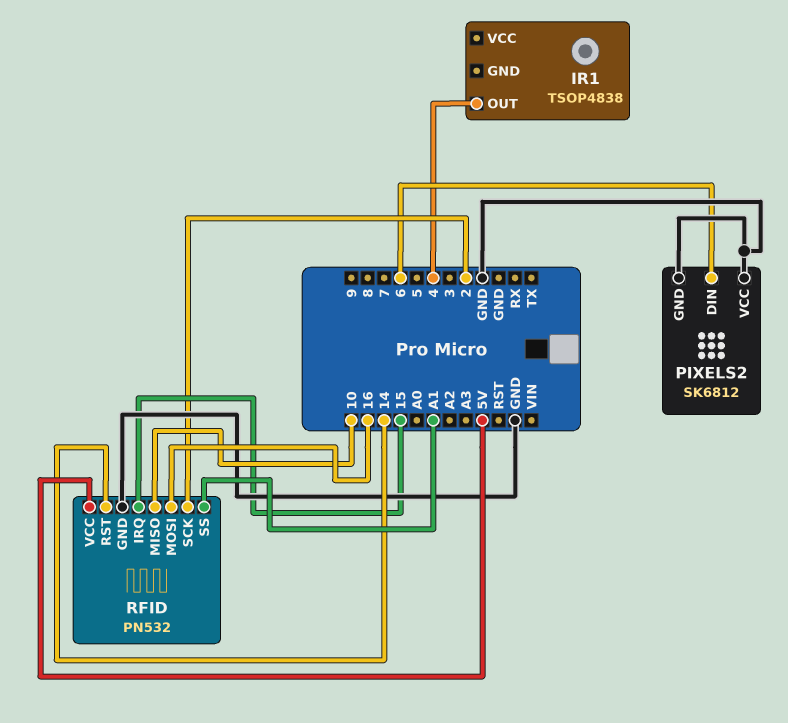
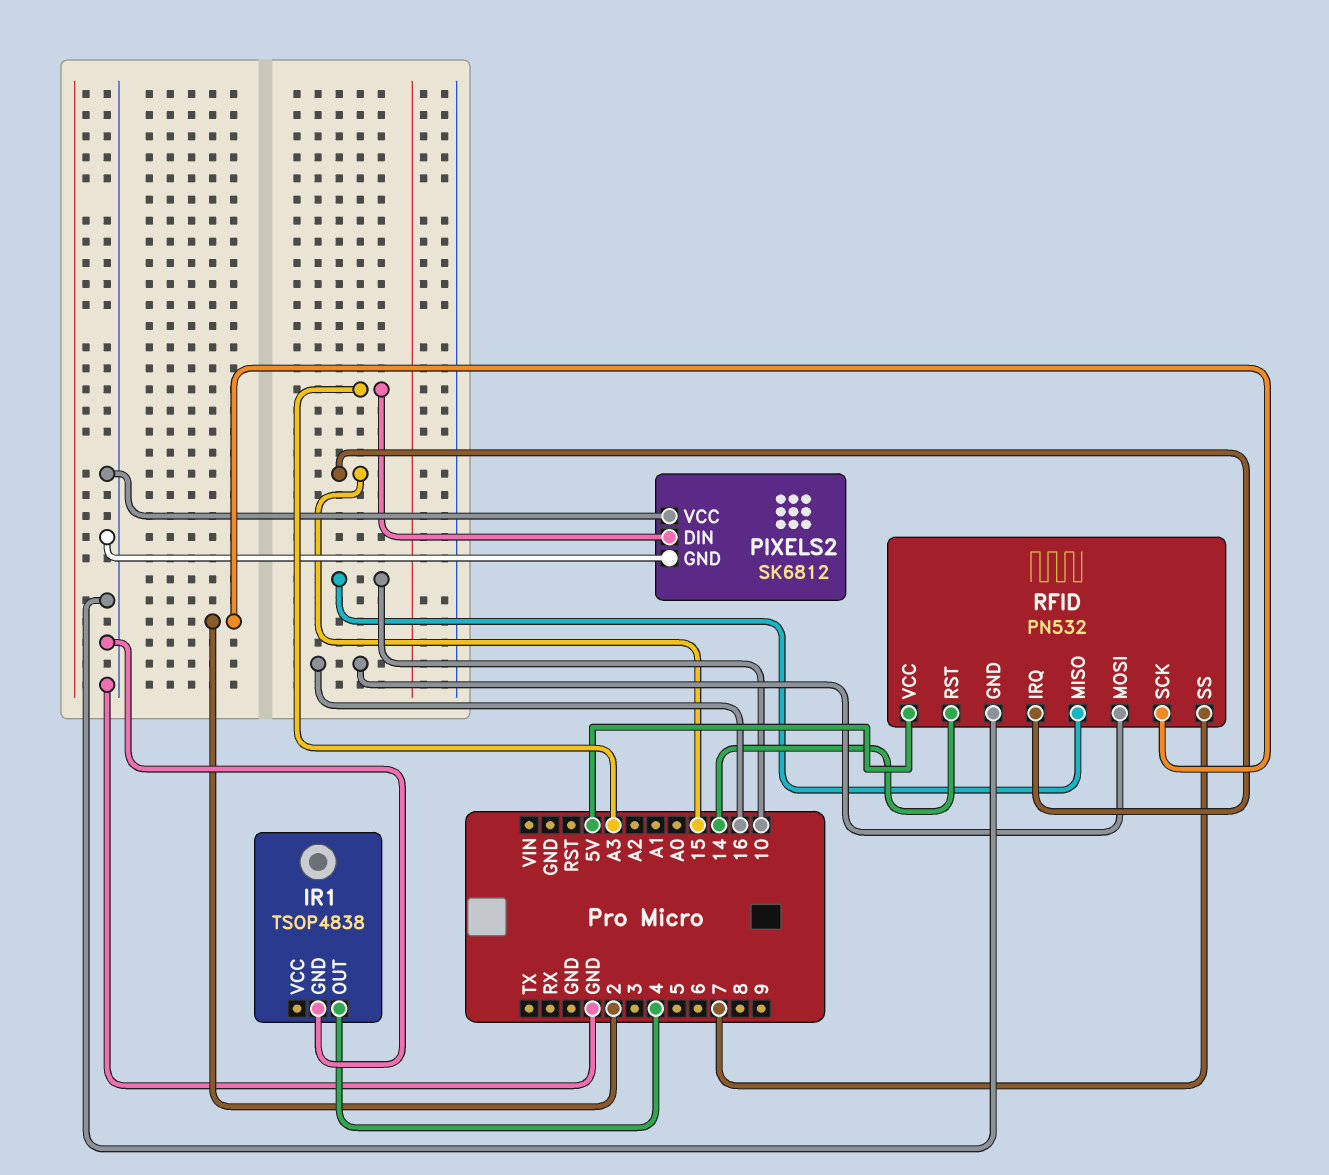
IR1 pin GND: none -> GND
PIXELS2 pin DIN: 6 -> A3
RFID pin SS: A1 -> 7

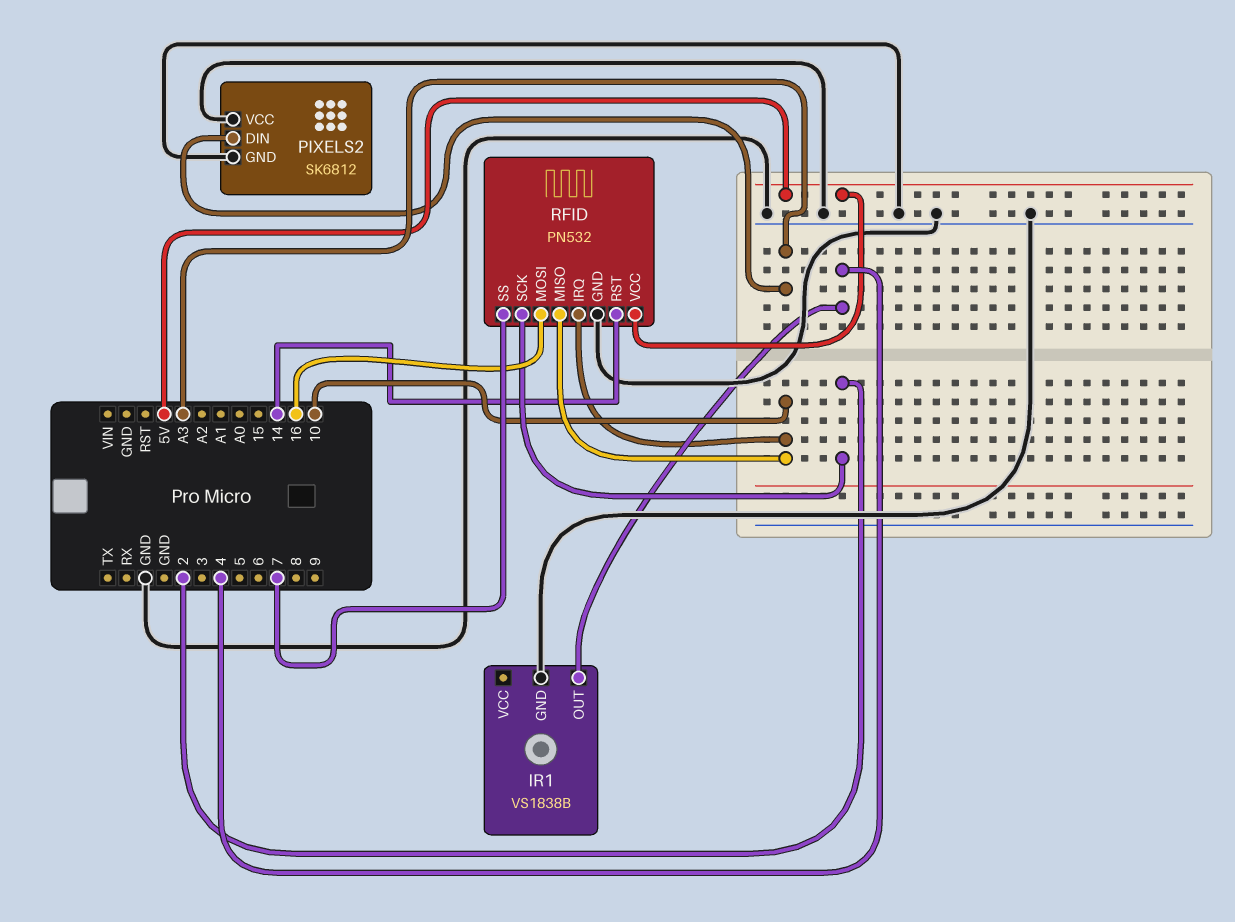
IR1: TSOP4838 -> VS1838B
RFID pin IRQ: 15 -> 10

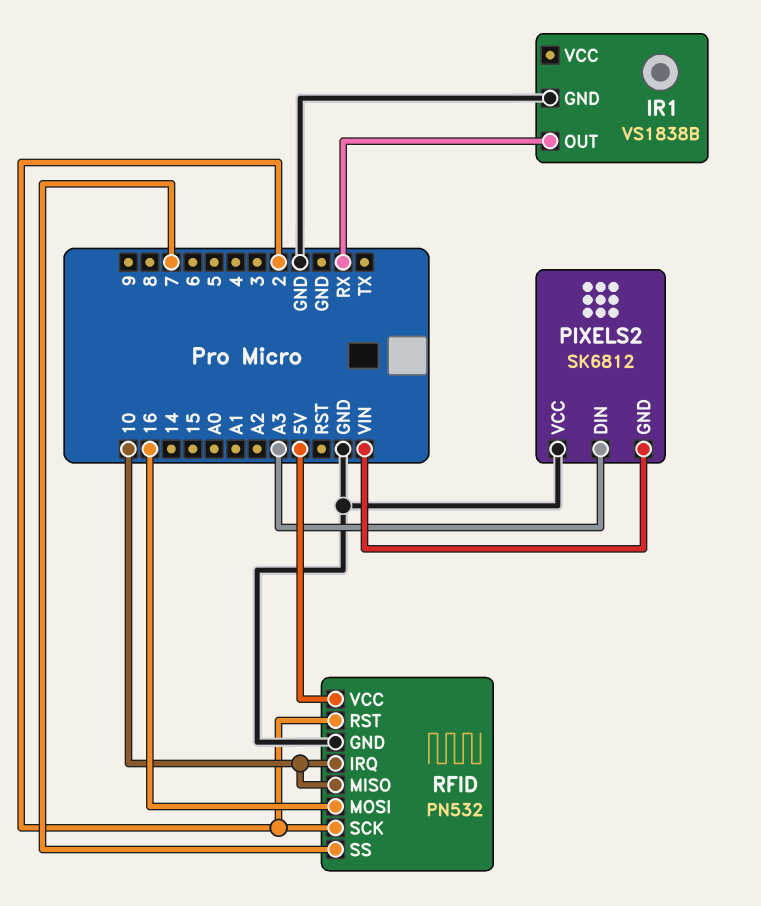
IR1 pin OUT: 4 -> RX
PIXELS2 pin GND: GND -> VIN
RFID pin RST: 14 -> 2

